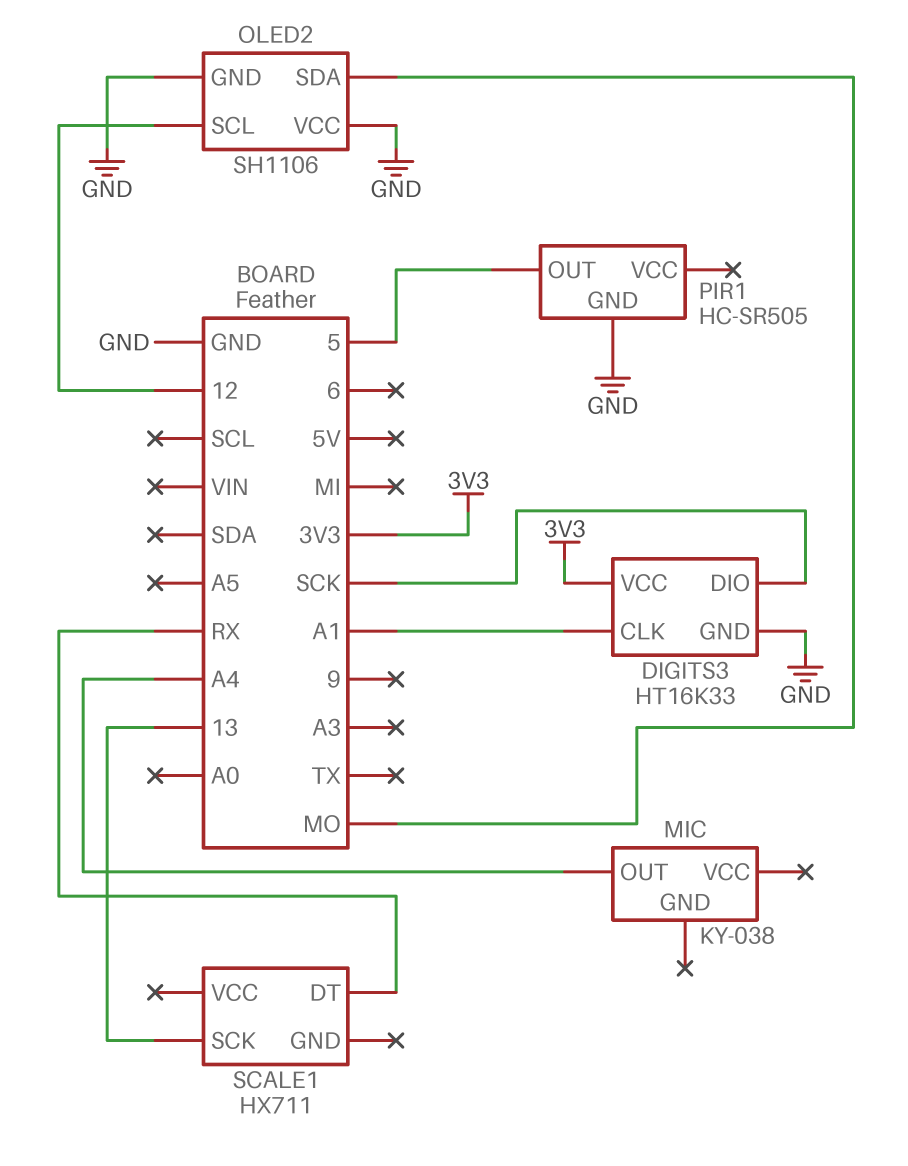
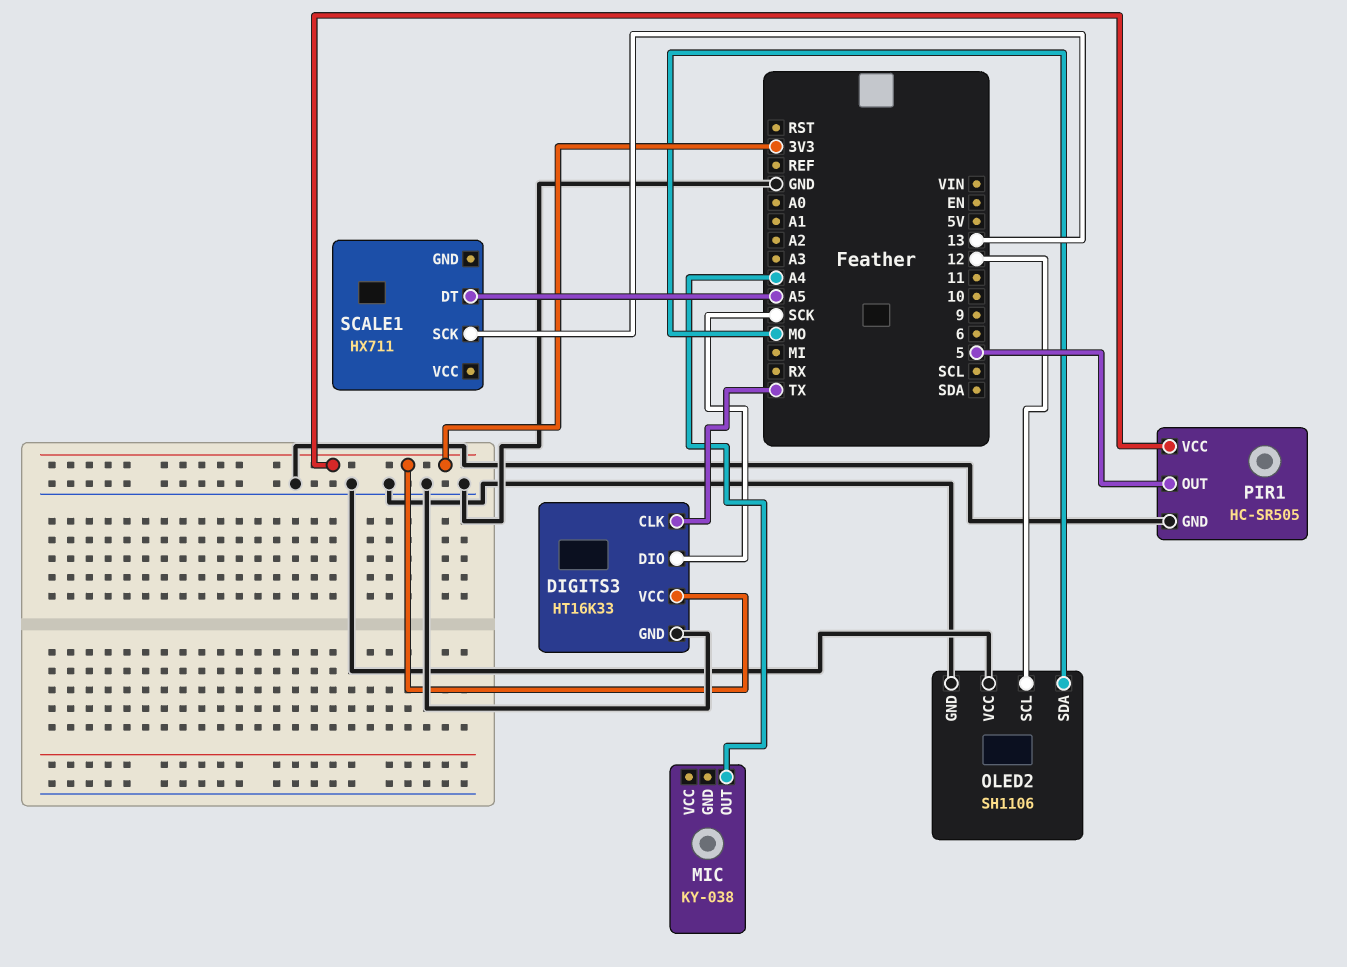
DIGITS3 pin CLK: A1 -> TX
PIR1 pin VCC: none -> 3V3
SCALE1 pin DT: RX -> A5

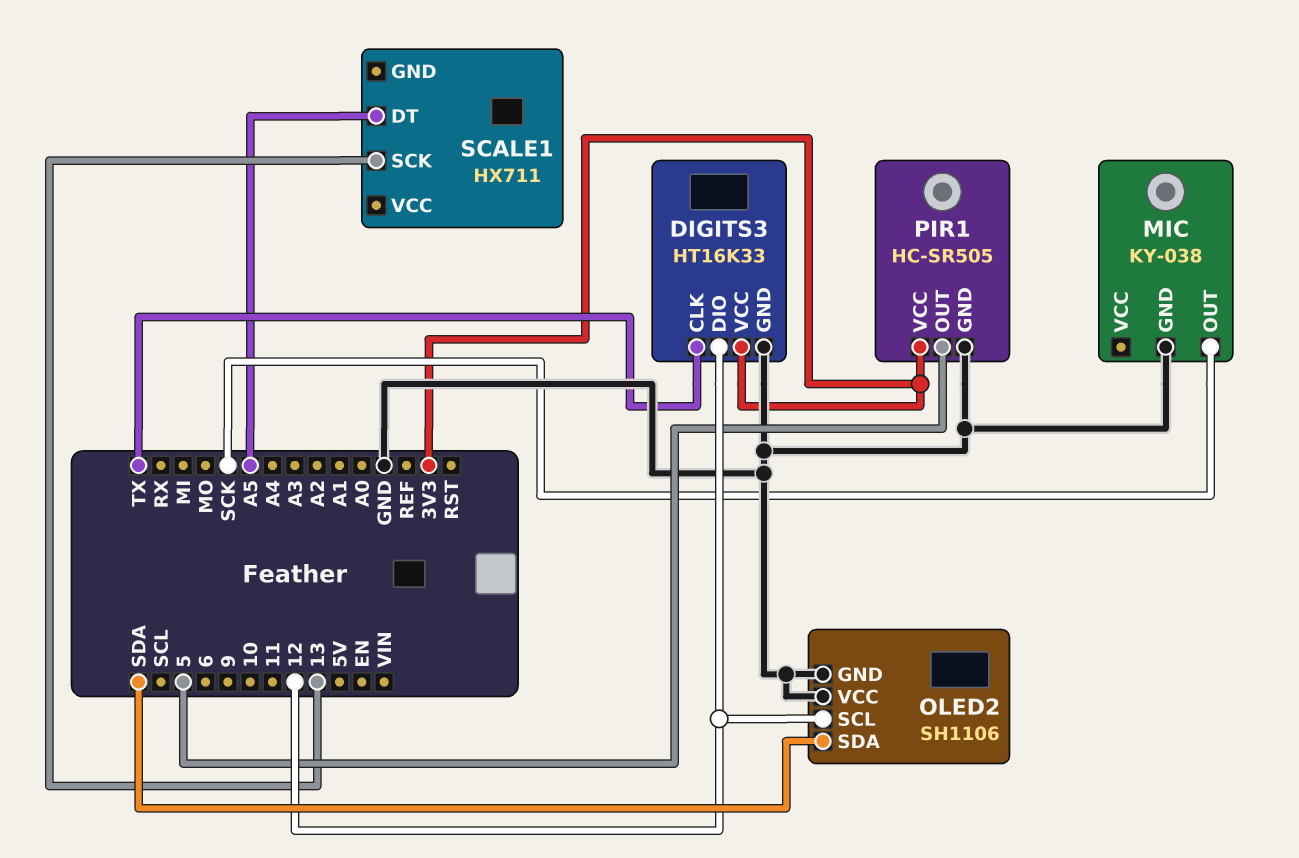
DIGITS3 pin DIO: SCK -> 12
MIC pin GND: none -> GND
MIC pin OUT: A4 -> SCK
OLED2 pin SDA: MO -> SDA

